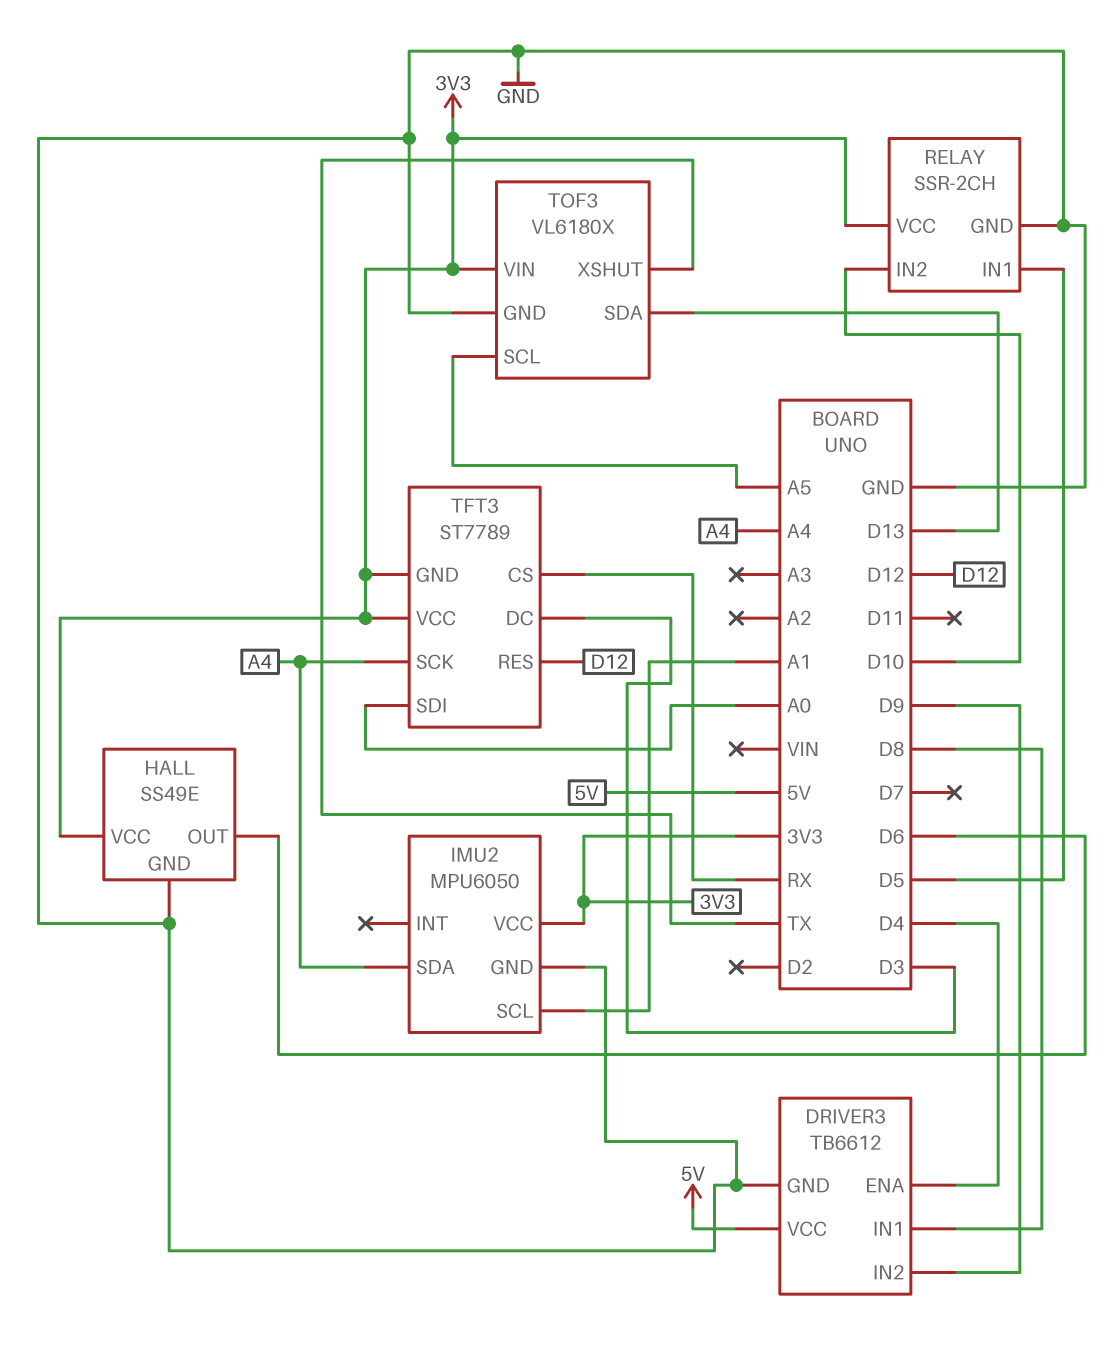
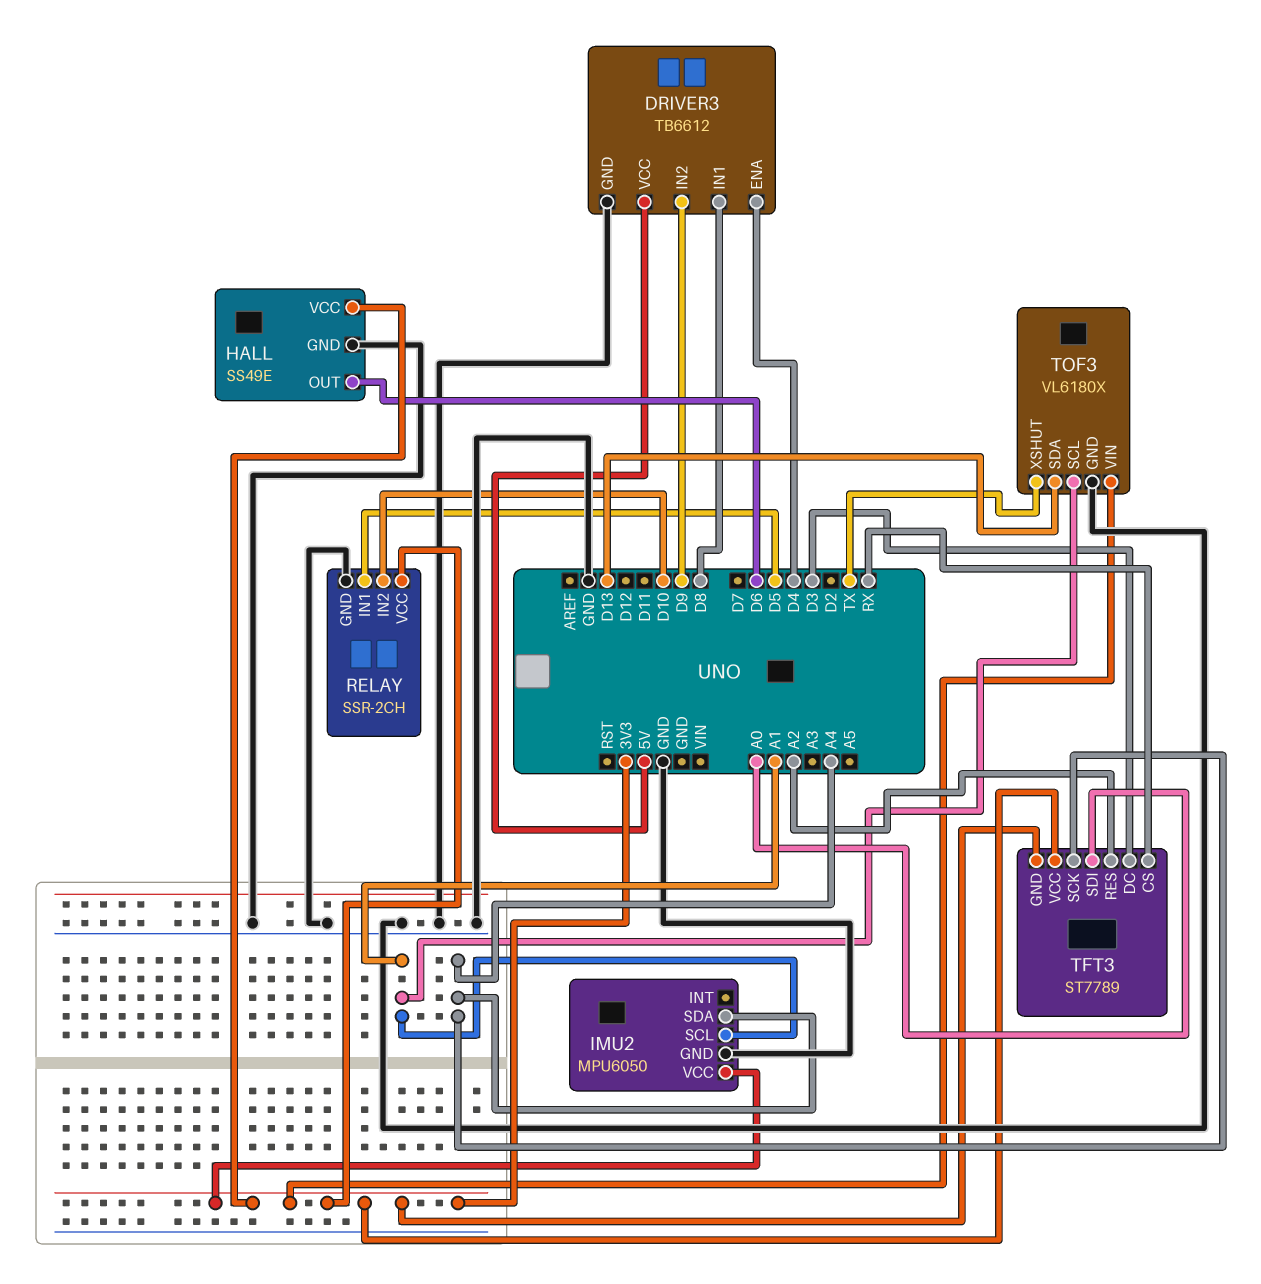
TFT3 pin RES: D12 -> A2
TOF3 pin SCL: A5 -> A1

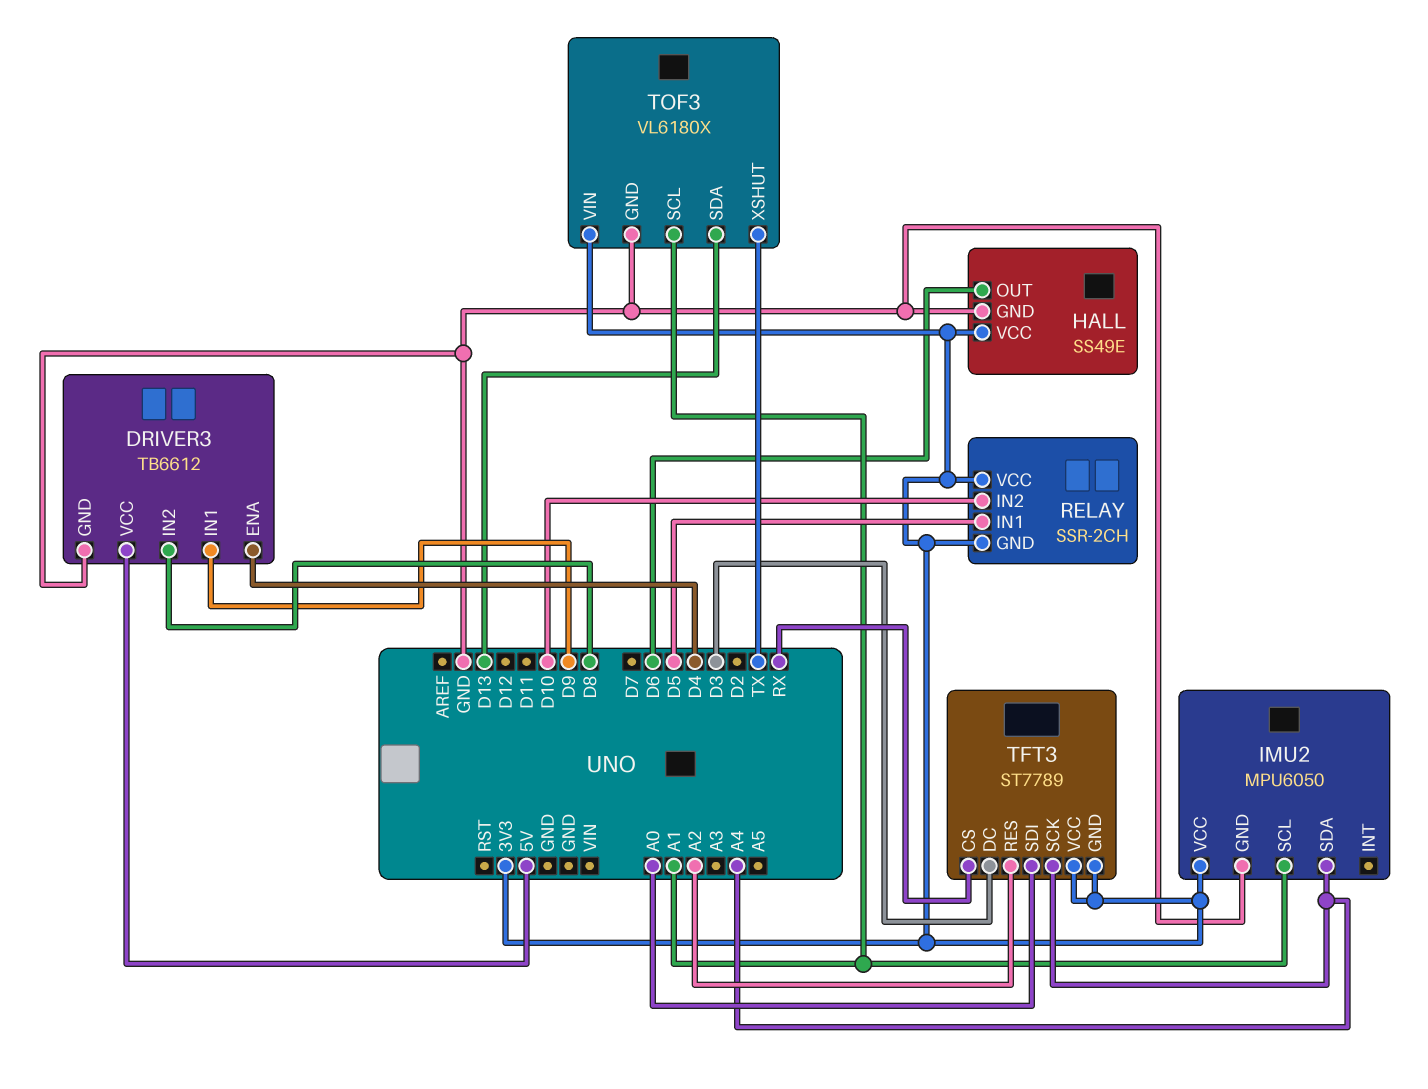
DRIVER3 pin IN1: D8 -> D9
DRIVER3 pin IN2: D9 -> D8
RELAY pin GND: GND -> 3V3

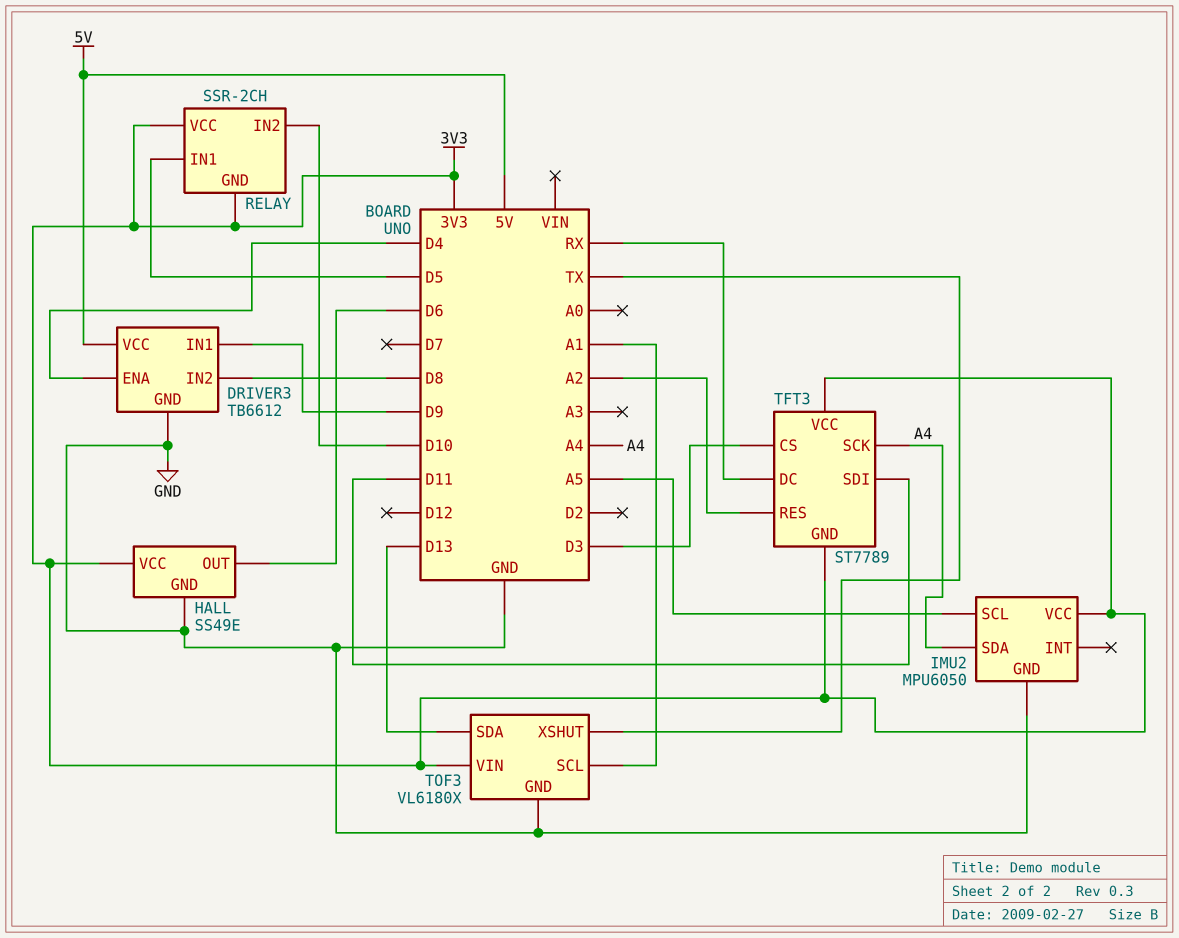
IMU2 pin SCL: A1 -> A5
TFT3 pin CS: RX -> D3
TFT3 pin DC: D3 -> RX
TFT3 pin SDI: A0 -> D11

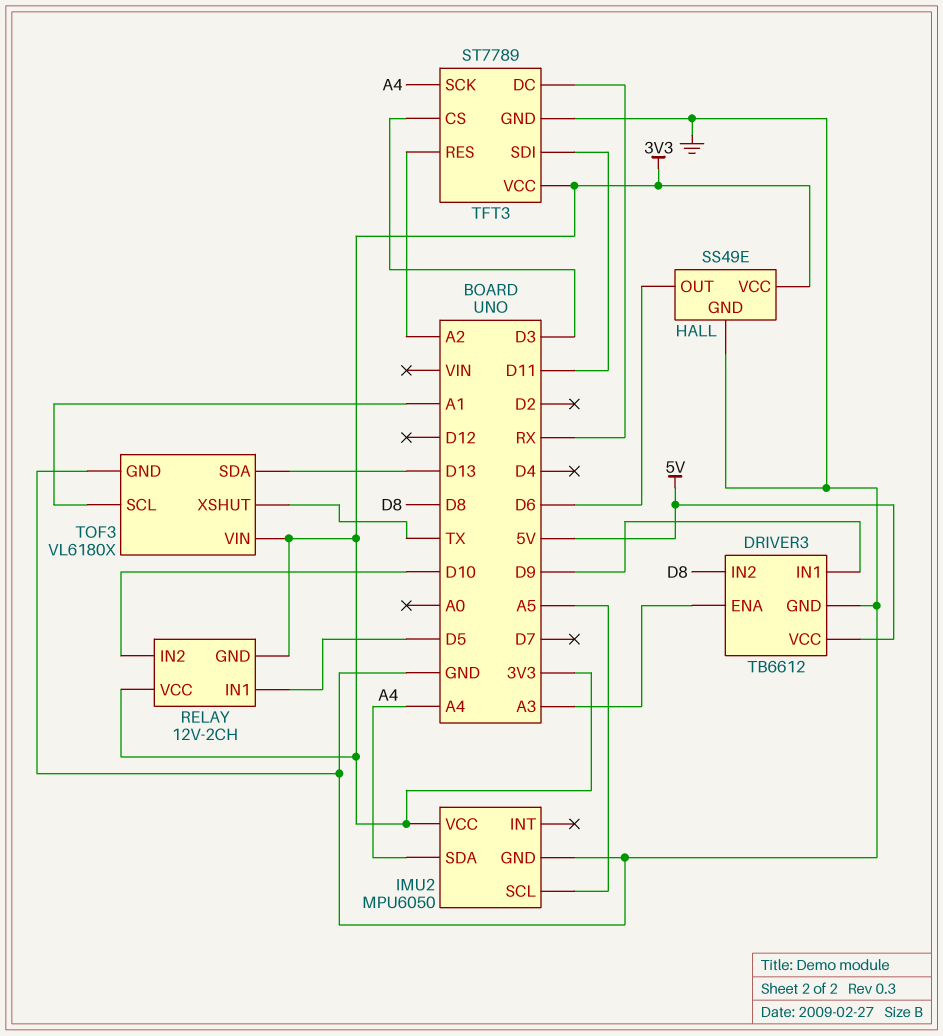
DRIVER3 pin ENA: D4 -> A3
RELAY: SSR-2CH -> 12V-2CH
TFT3 pin GND: 3V3 -> GND

